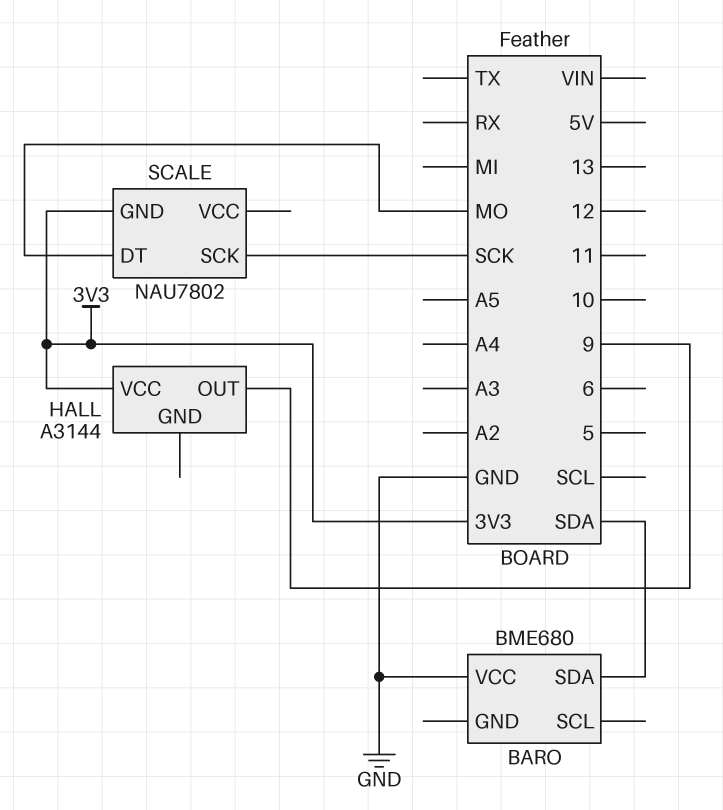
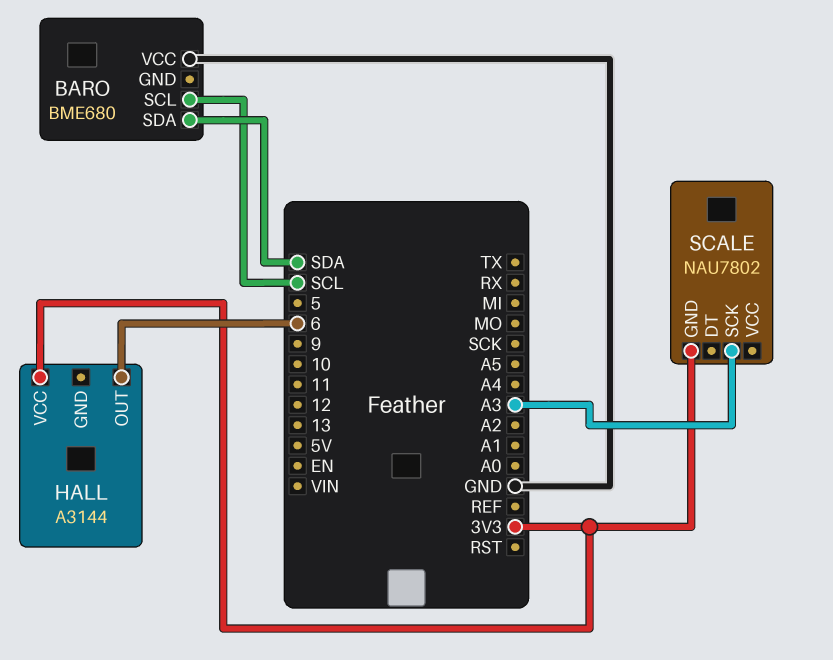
BARO pin SCL: none -> SCL
HALL pin OUT: 9 -> 6
SCALE pin DT: MO -> none
SCALE pin SCK: SCK -> A3

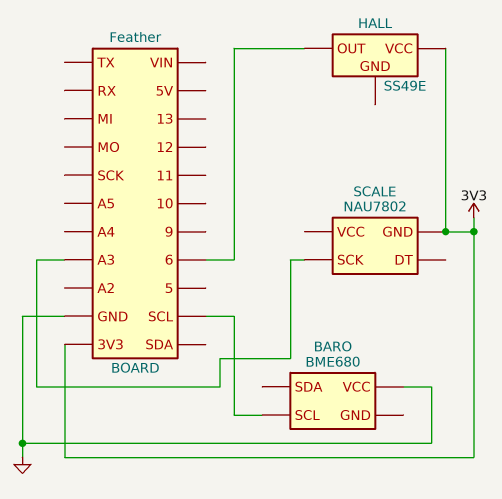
BARO pin SDA: SDA -> none
HALL: A3144 -> SS49E

